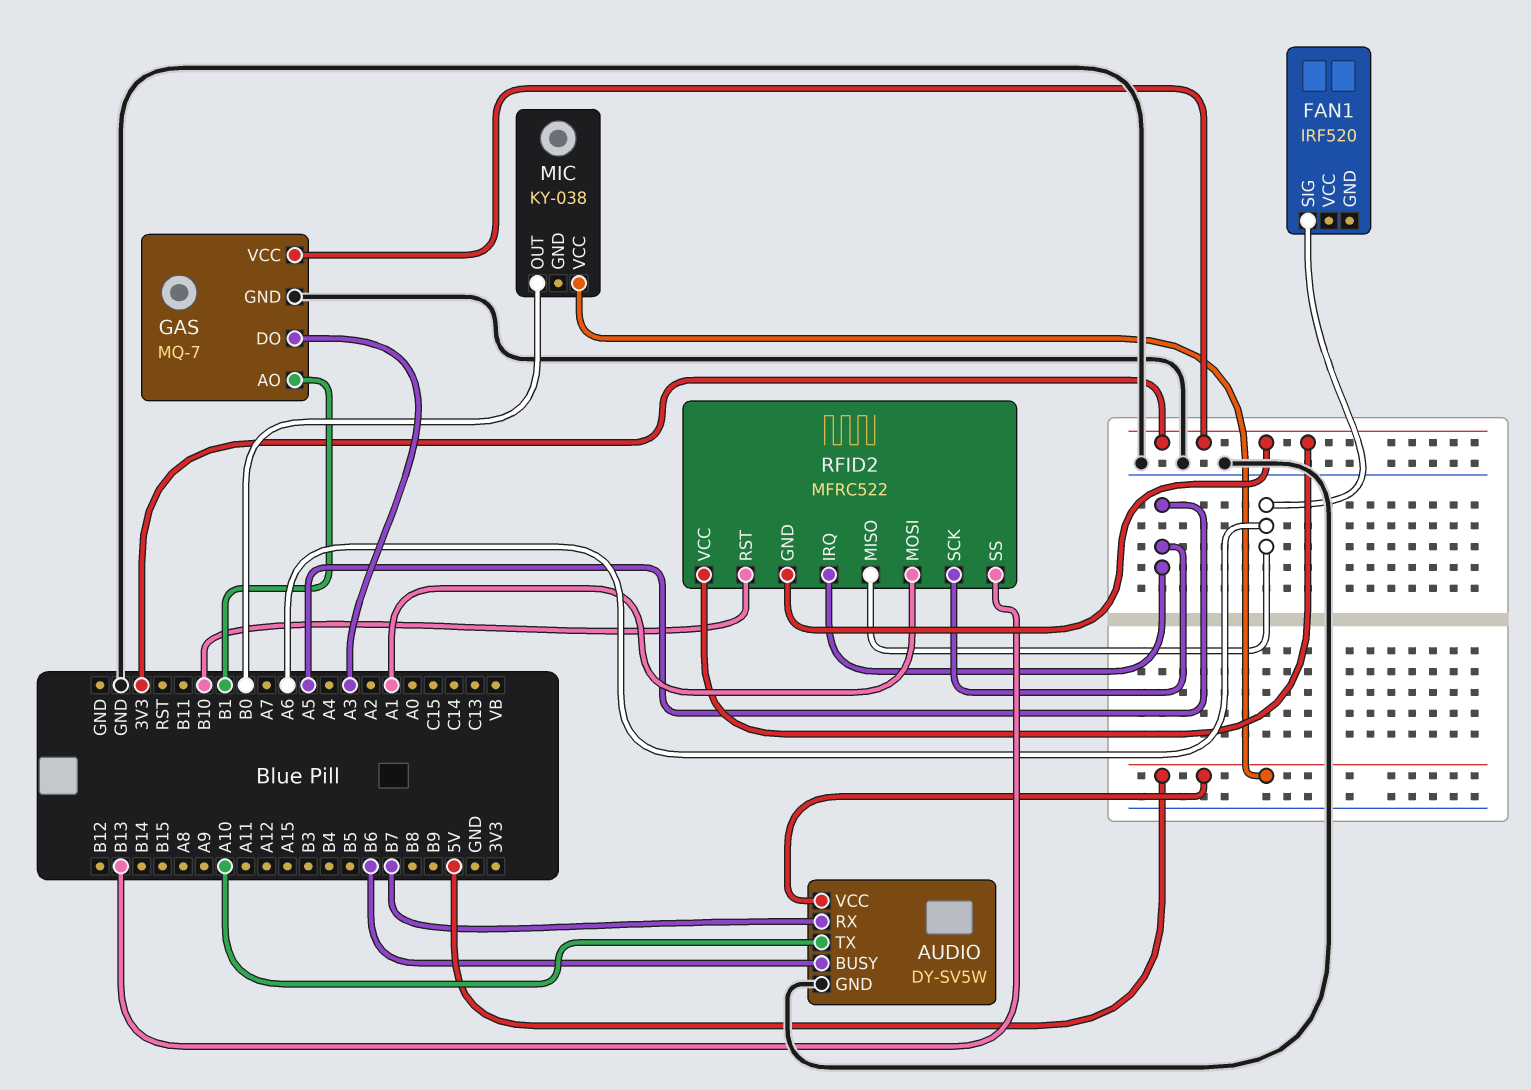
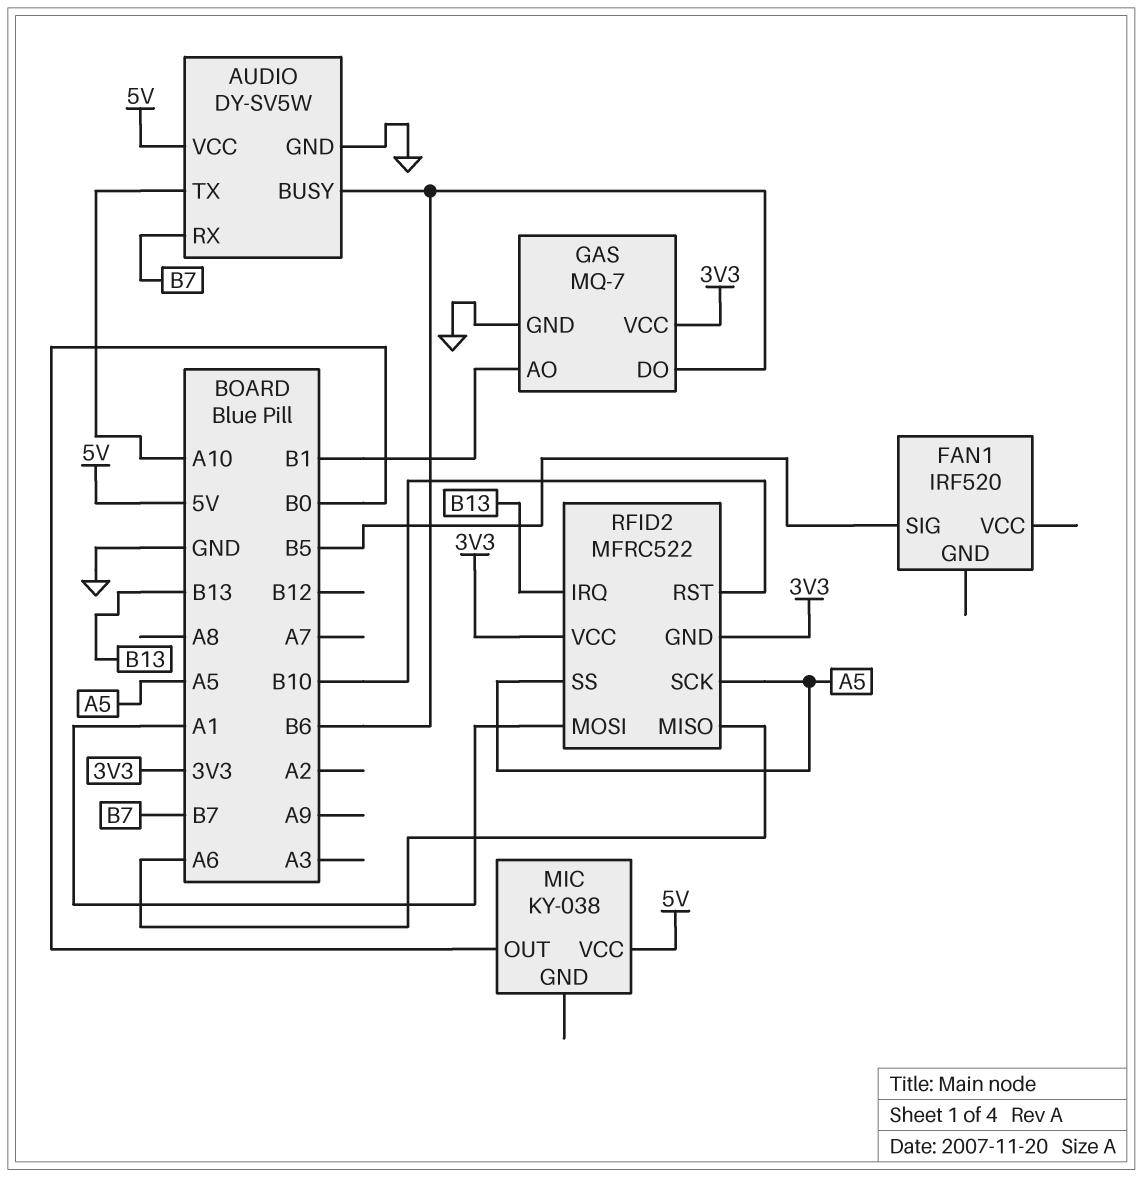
FAN1 pin SIG: A6 -> B5
GAS pin DO: A3 -> B6
RFID2 pin IRQ: A5 -> B13
RFID2 pin SS: B13 -> A5

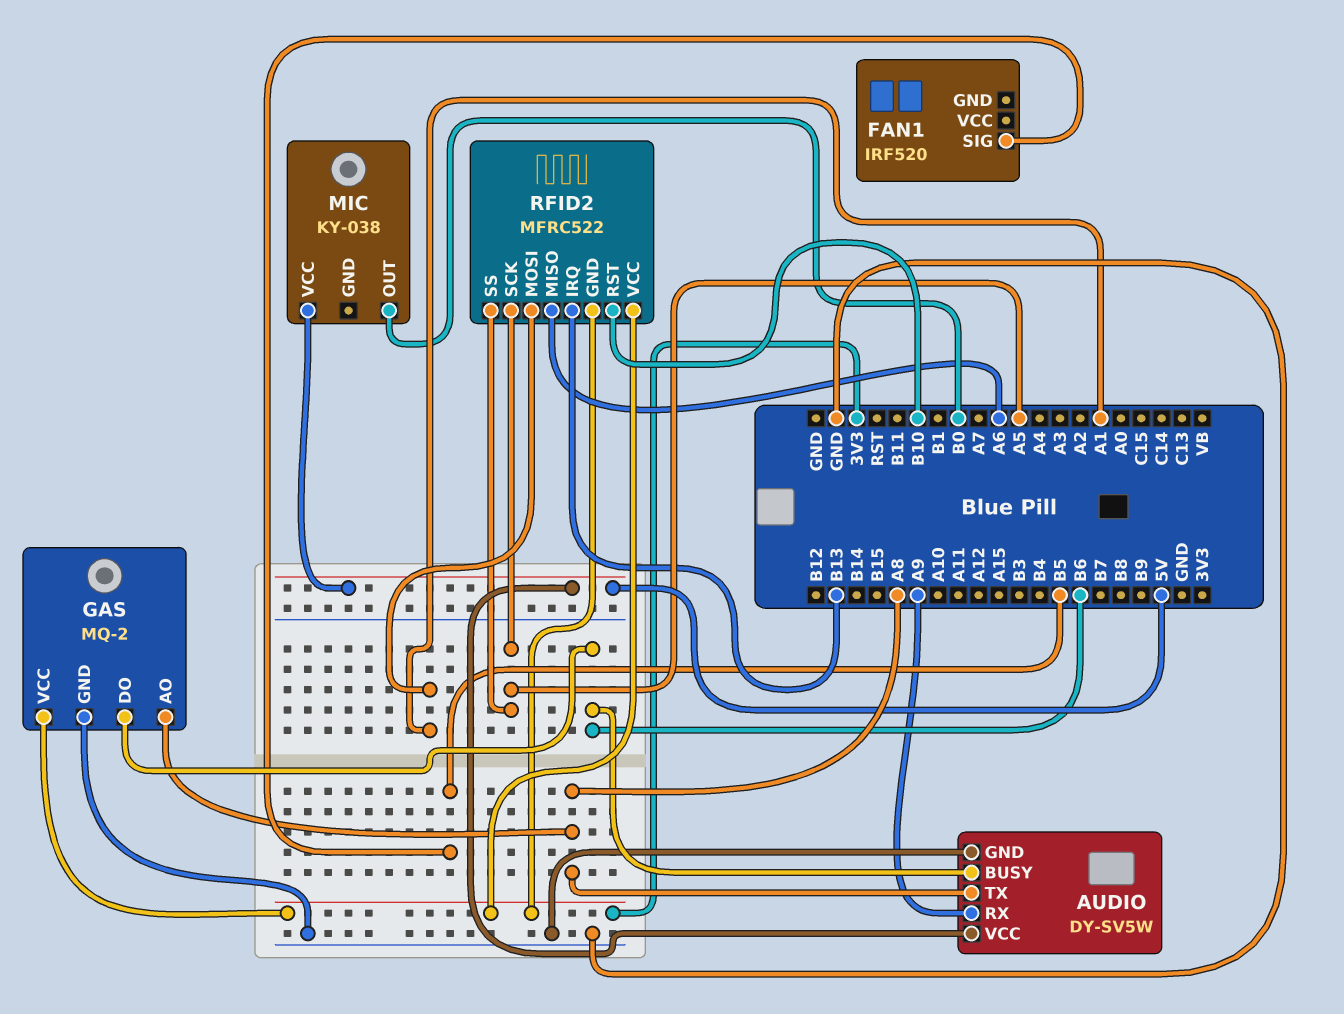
AUDIO pin RX: B7 -> A9
AUDIO pin TX: A10 -> A8
GAS: MQ-7 -> MQ-2
GAS pin AO: B1 -> A8

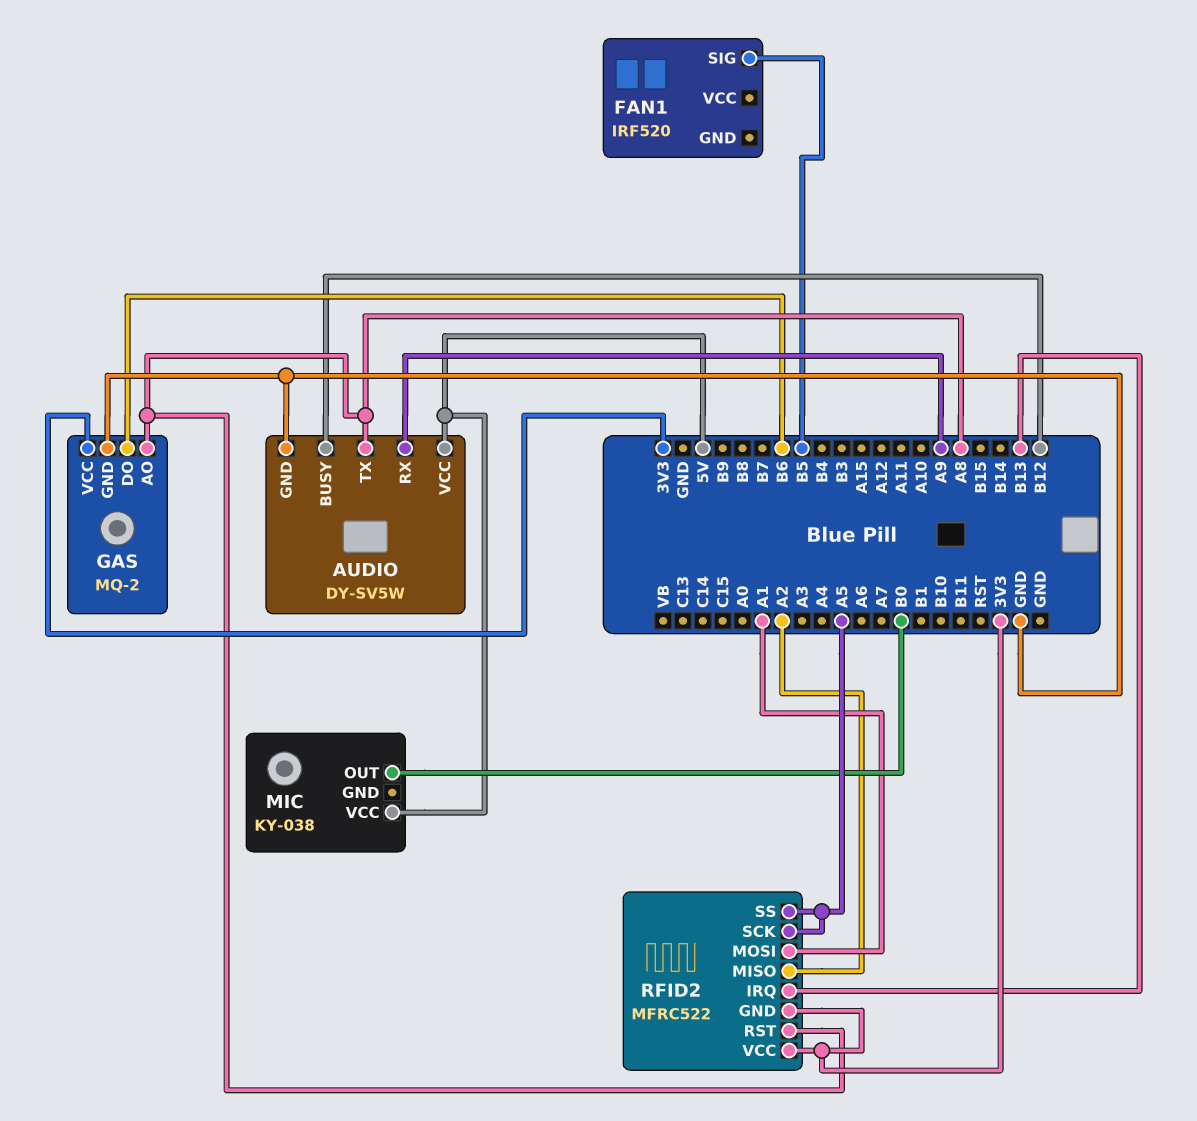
AUDIO pin BUSY: B6 -> B12
RFID2 pin MISO: A6 -> A2
RFID2 pin RST: B10 -> A8

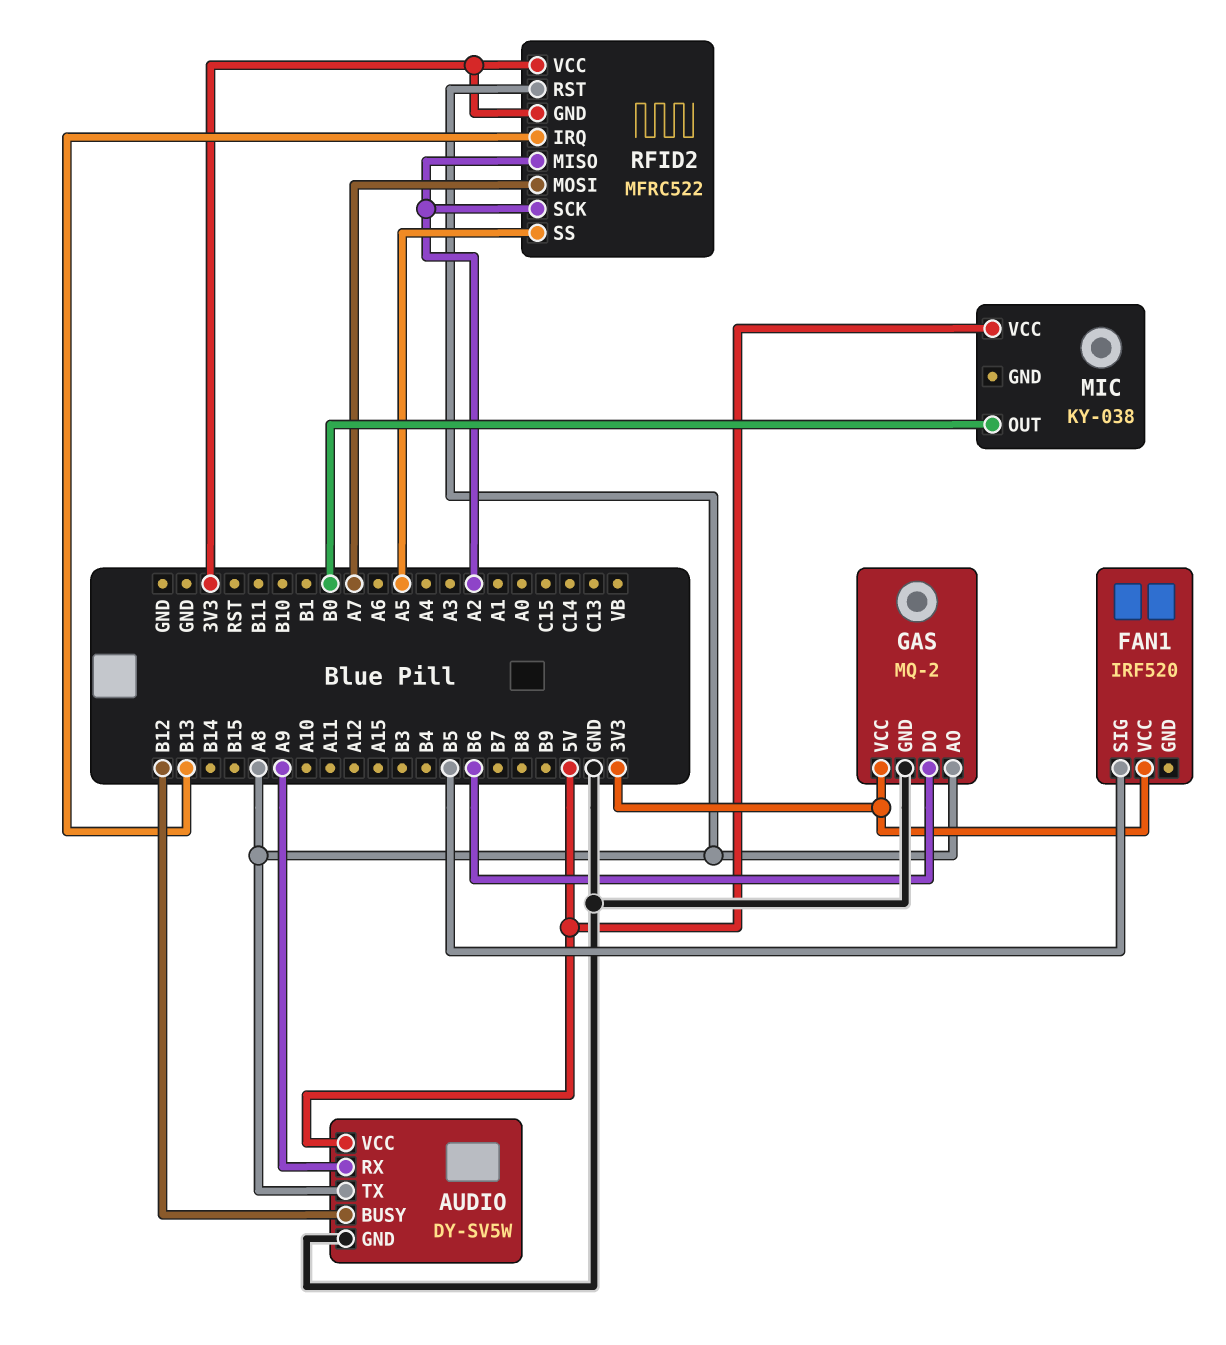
FAN1 pin VCC: none -> 3V3
RFID2 pin MOSI: A1 -> A7
RFID2 pin SCK: A5 -> A2

